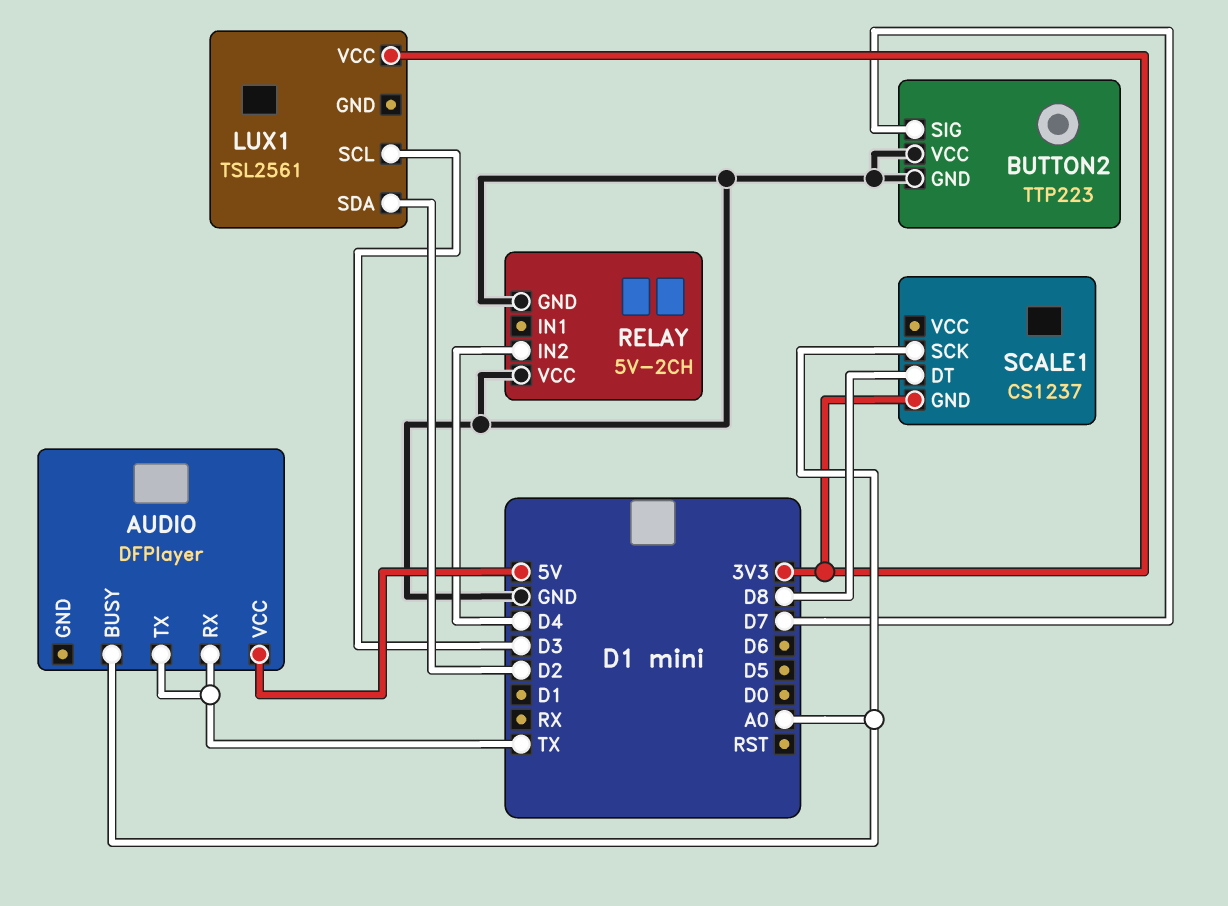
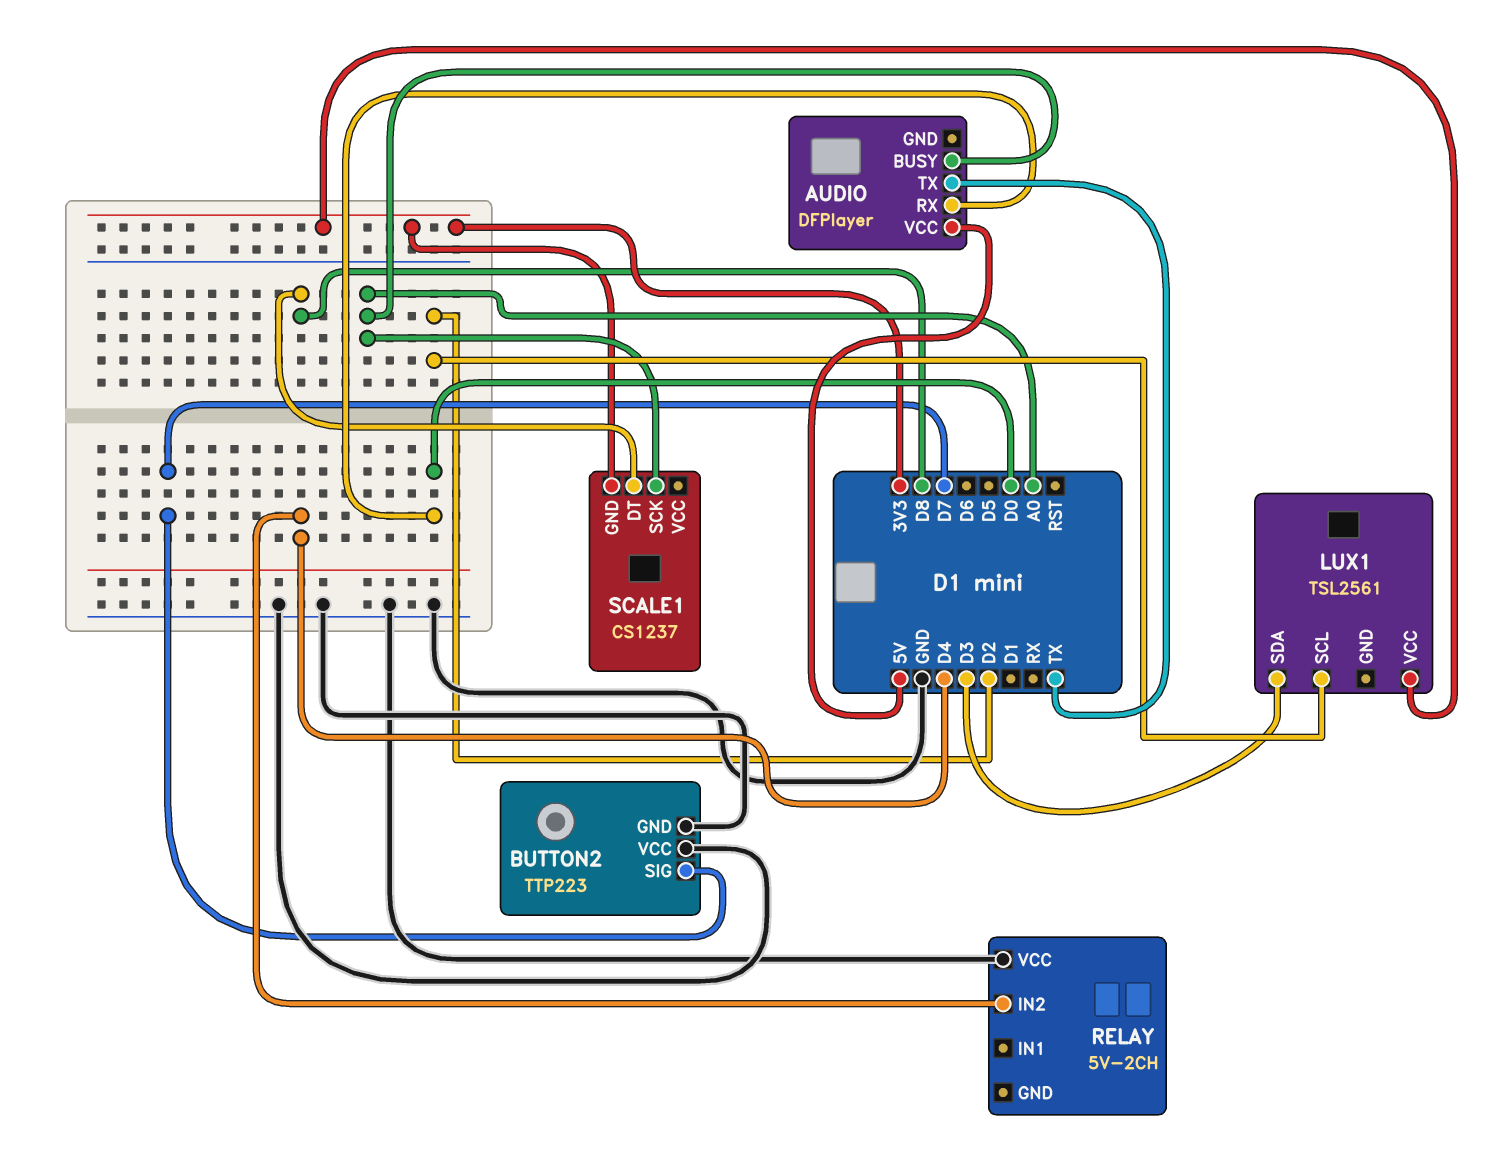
AUDIO pin RX: TX -> D0
LUX1 pin SCL: D3 -> D2
LUX1 pin SDA: D2 -> D3
RELAY pin GND: GND -> none

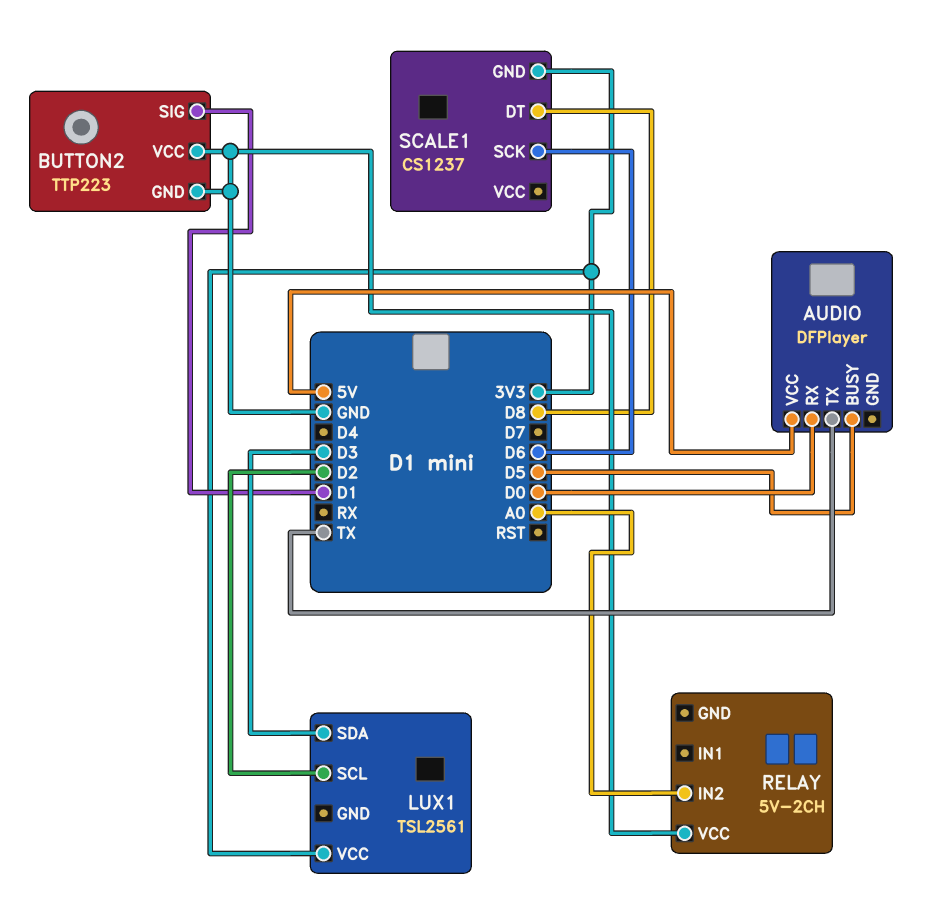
AUDIO pin BUSY: A0 -> D5
BUTTON2 pin SIG: D7 -> D1
RELAY pin IN2: D4 -> A0
SCALE1 pin SCK: A0 -> D6

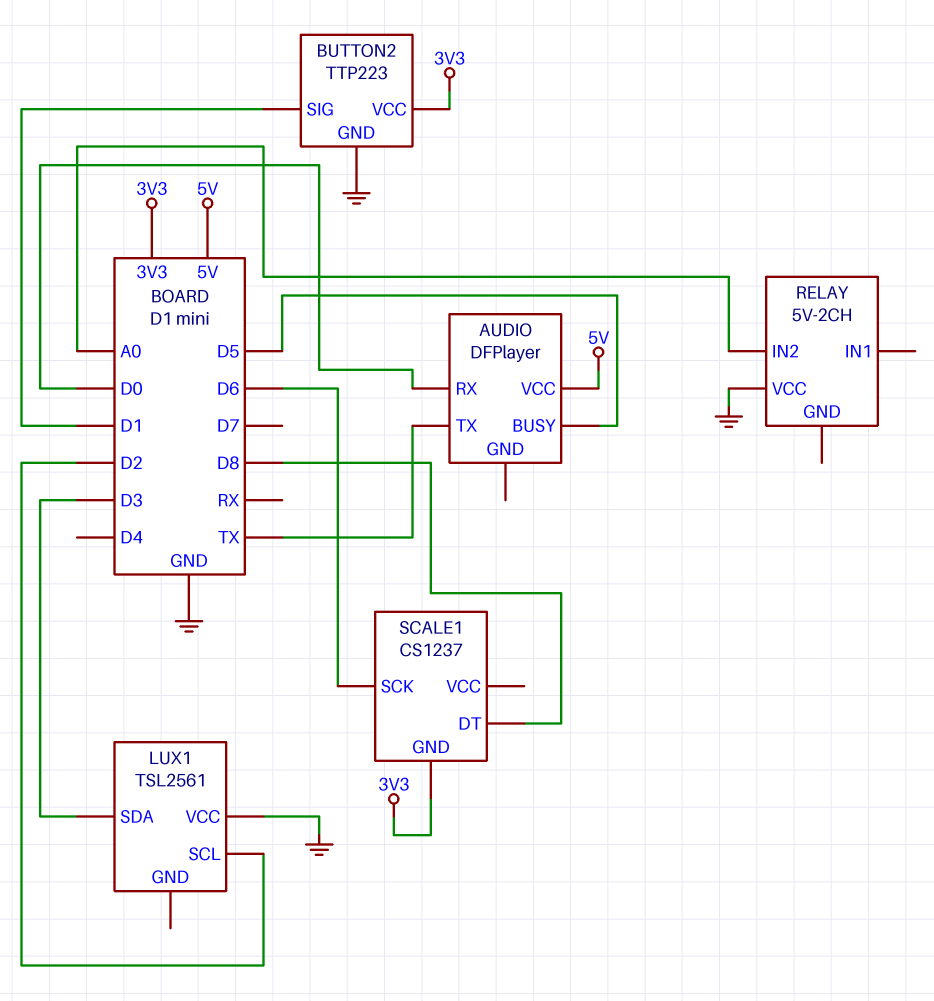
BUTTON2 pin VCC: GND -> 3V3
LUX1 pin VCC: 3V3 -> GND

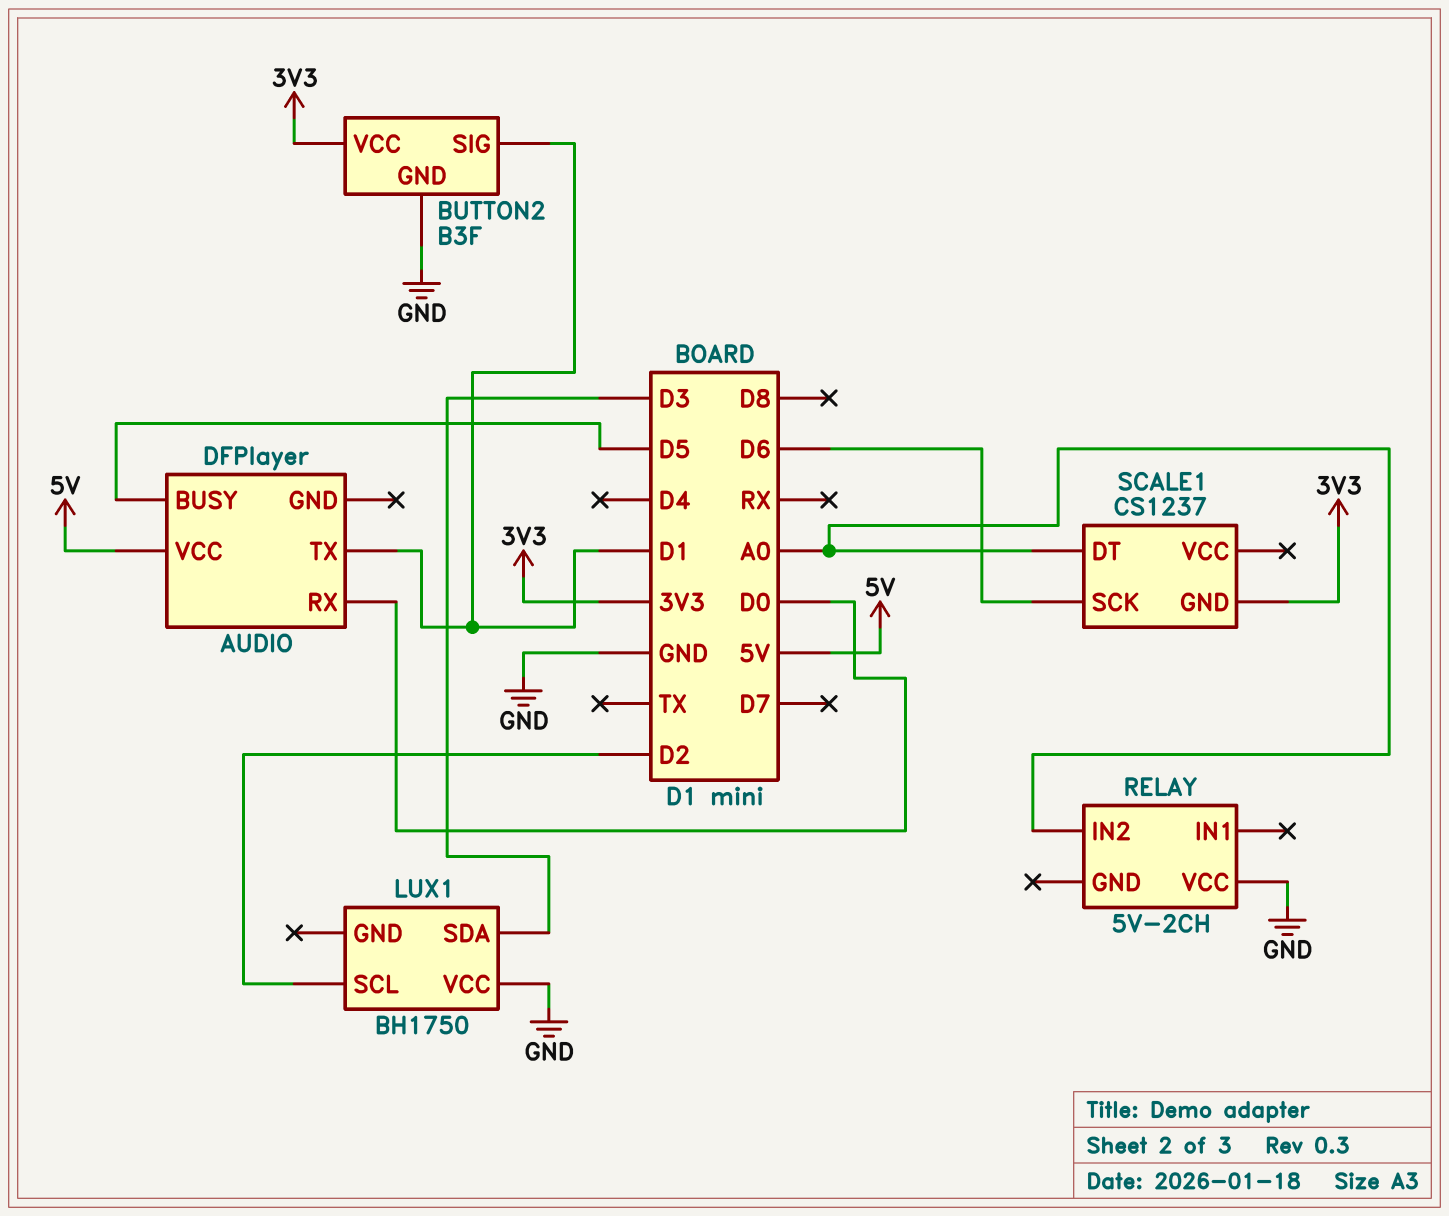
AUDIO pin TX: TX -> D1
BUTTON2: TTP223 -> B3F
LUX1: TSL2561 -> BH1750
SCALE1 pin DT: D8 -> A0

